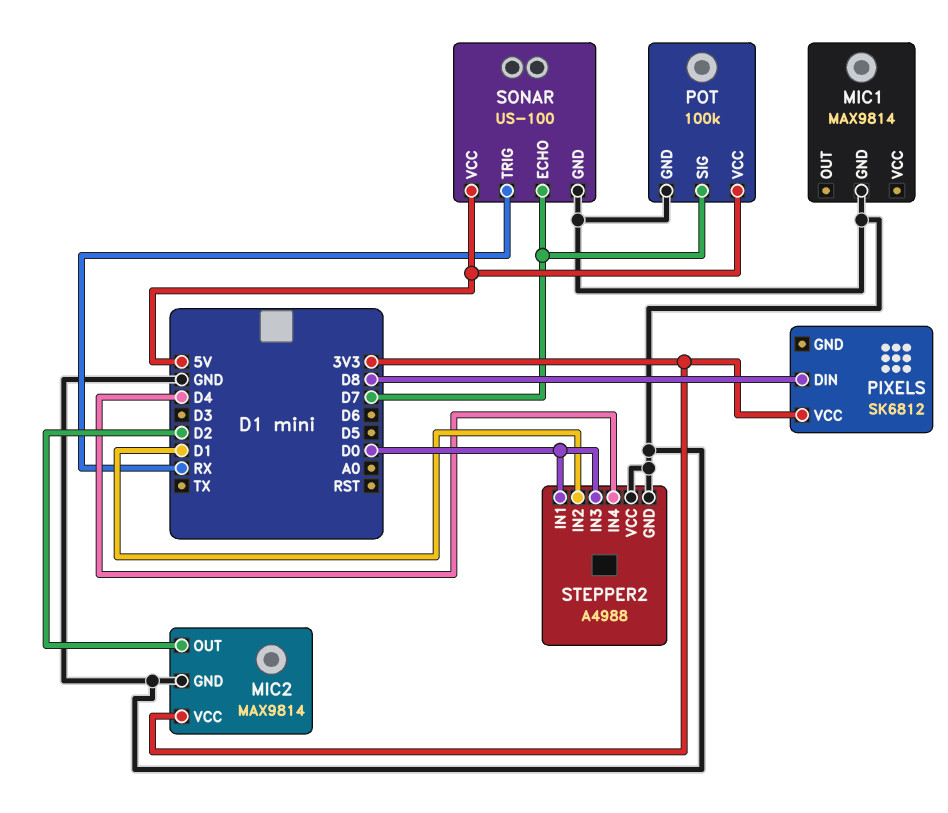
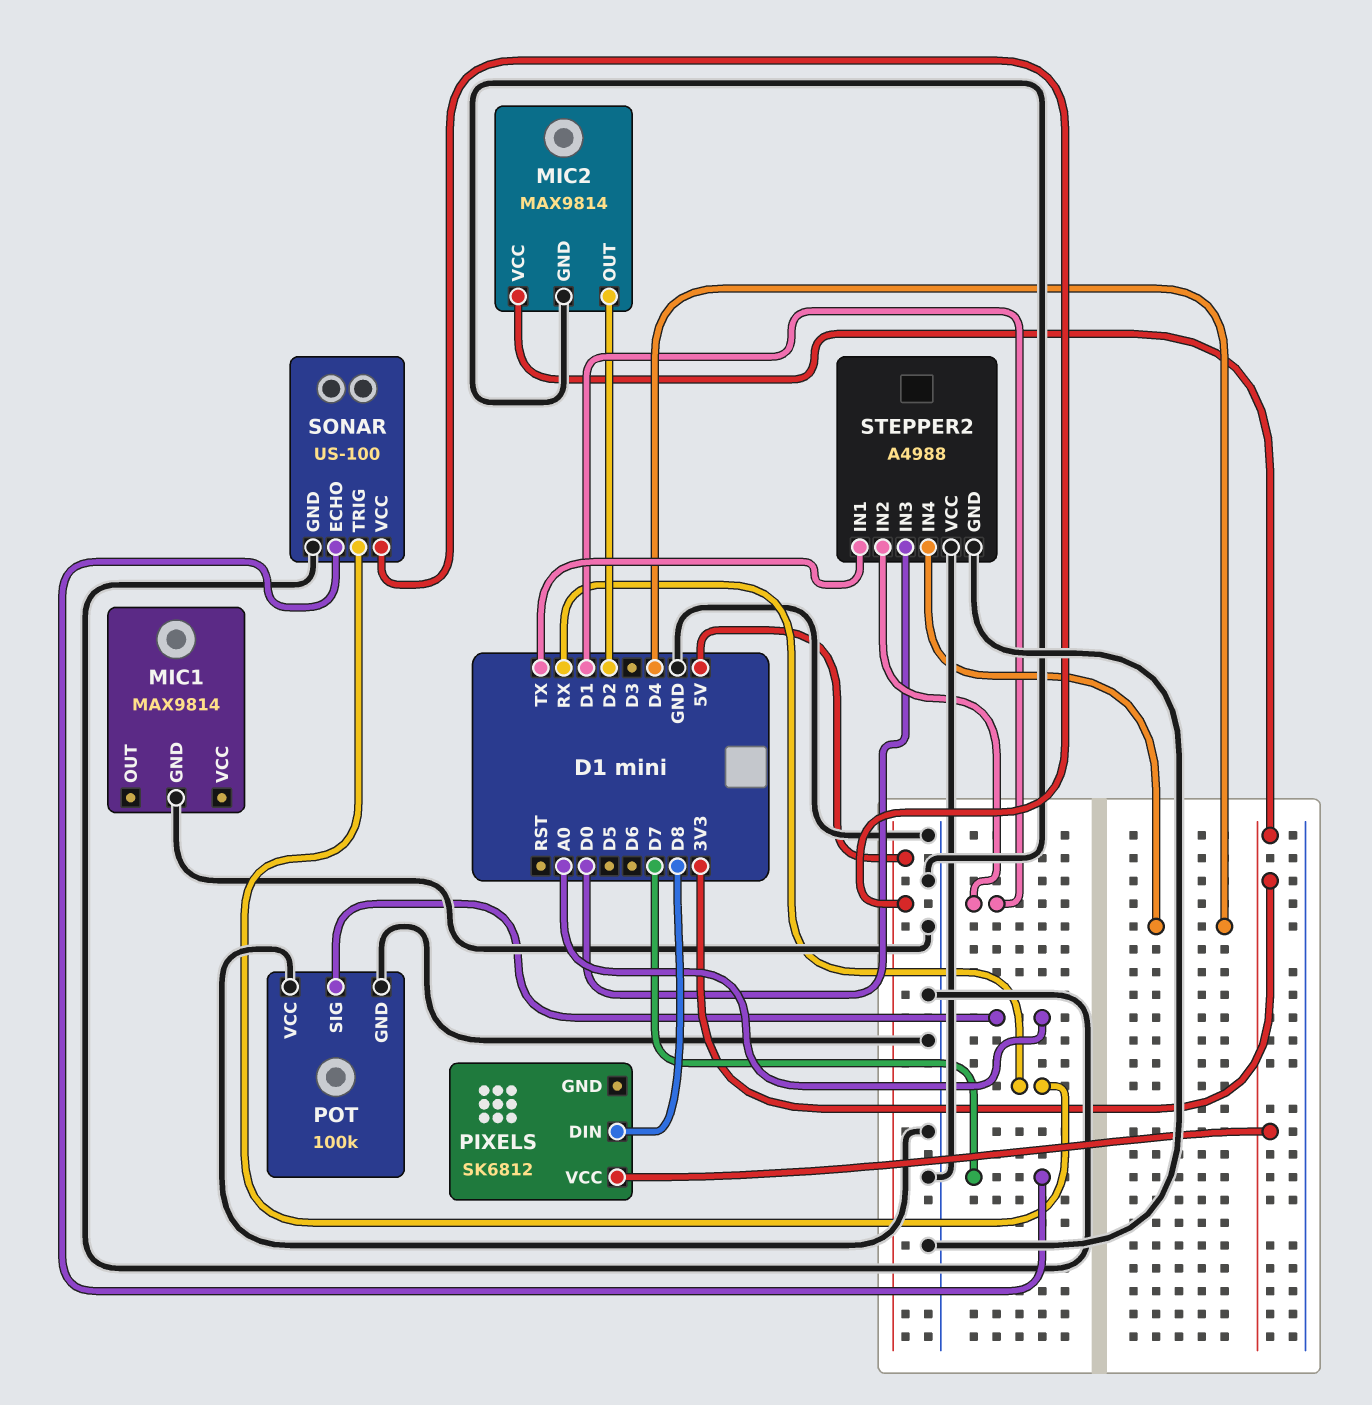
POT pin SIG: D7 -> A0
POT pin VCC: 5V -> GND
STEPPER2 pin IN1: D0 -> TX

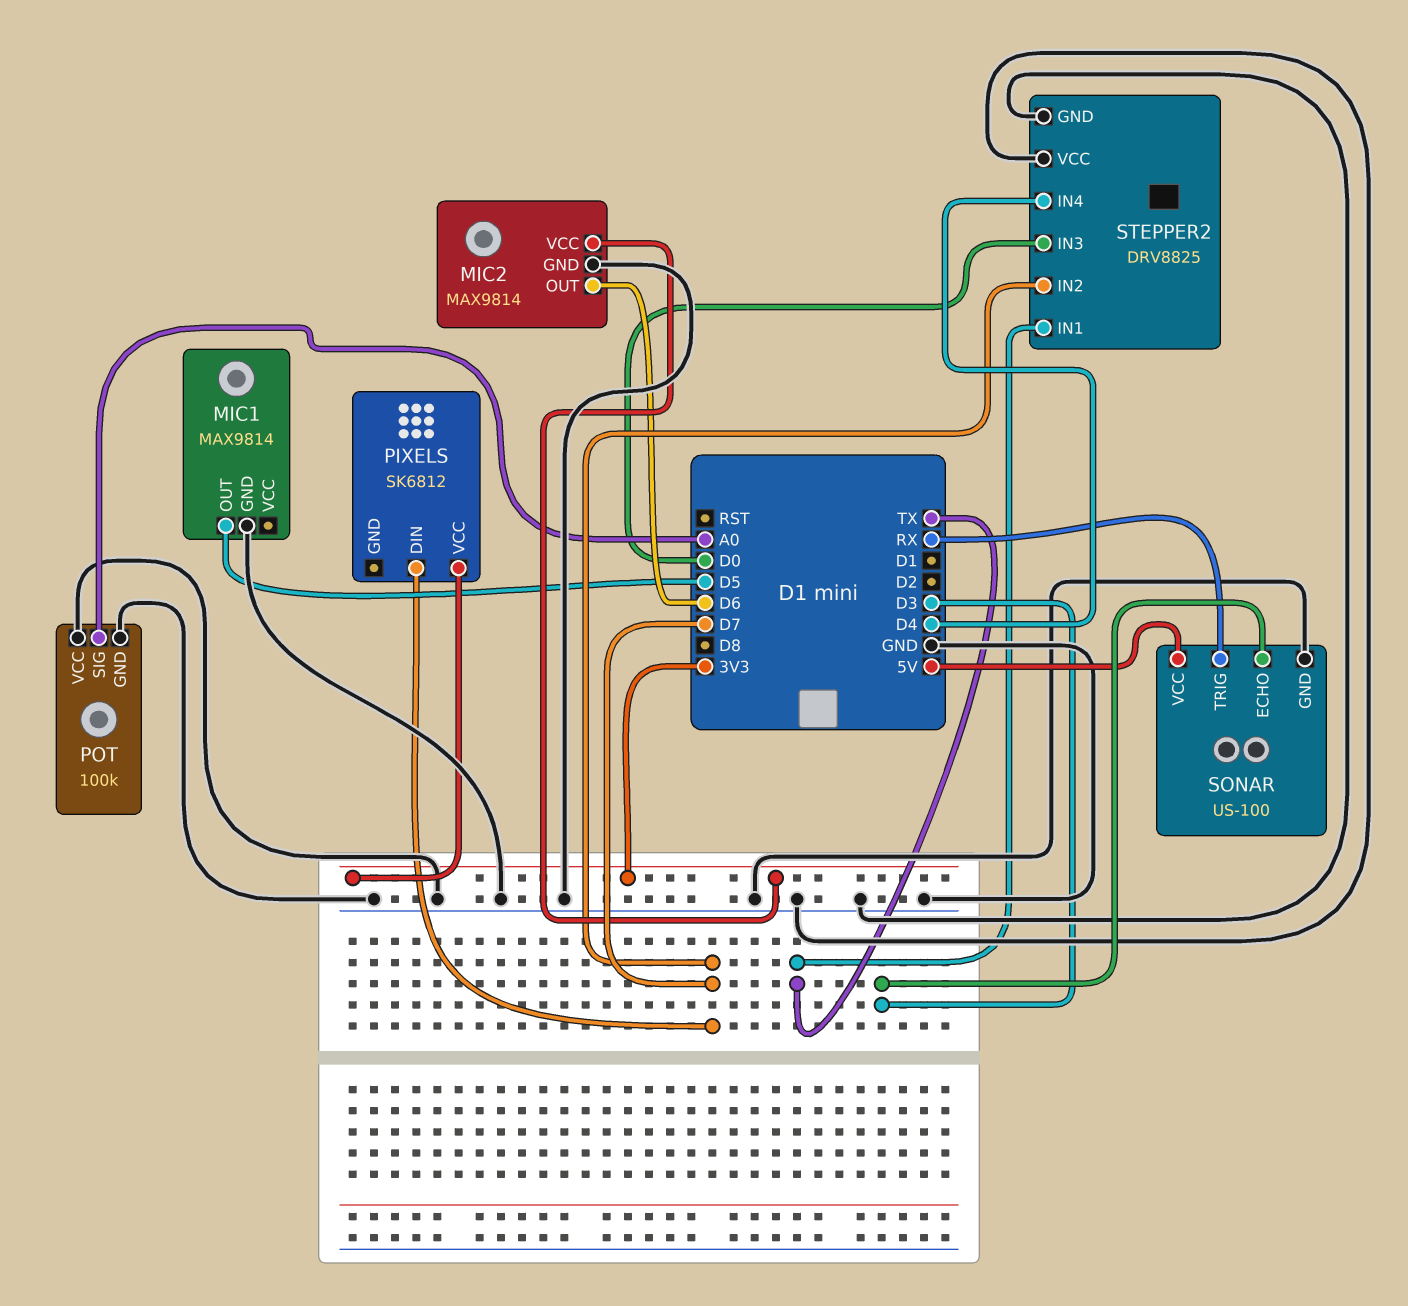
MIC1 pin OUT: none -> D5
MIC2 pin OUT: D2 -> D6
PIXELS pin DIN: D8 -> D7
SONAR pin ECHO: D7 -> D3
STEPPER2: A4988 -> DRV8825
STEPPER2 pin IN2: D1 -> D7

